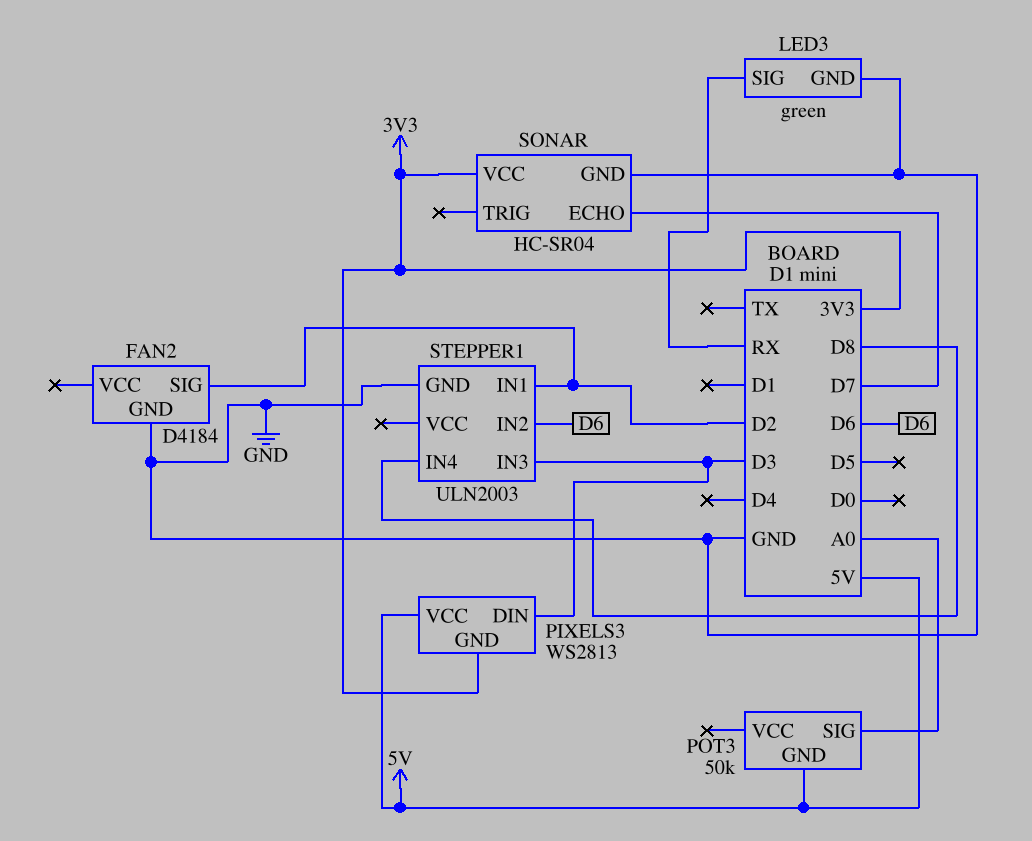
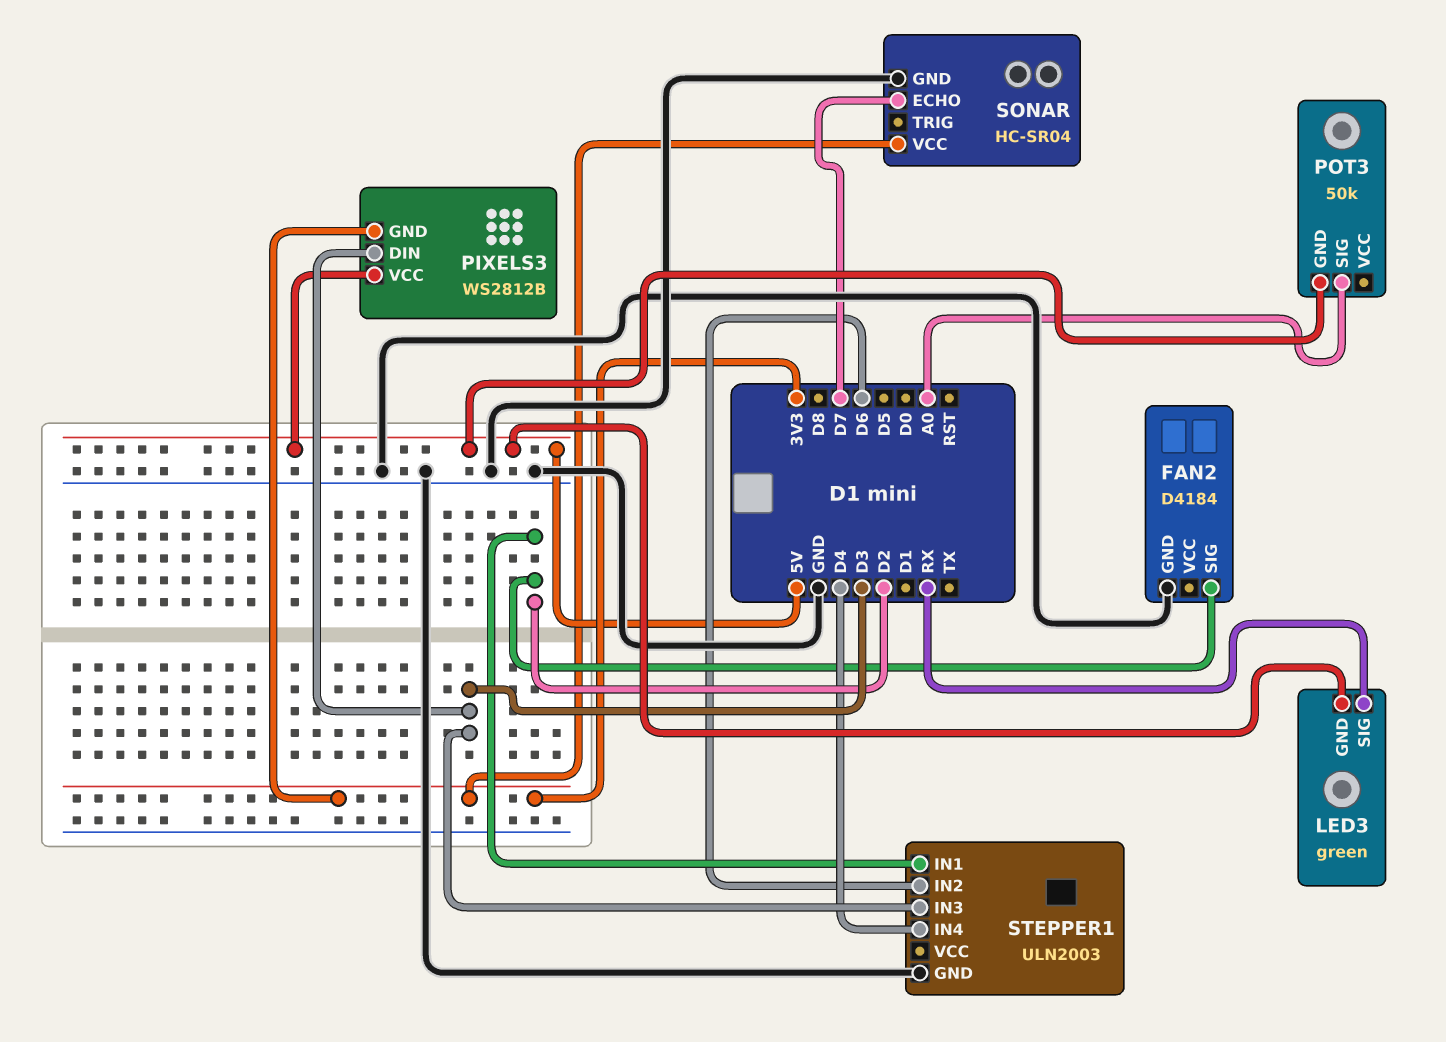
LED3 pin GND: GND -> 5V
PIXELS3: WS2813 -> WS2812B
STEPPER1 pin IN4: D8 -> D4

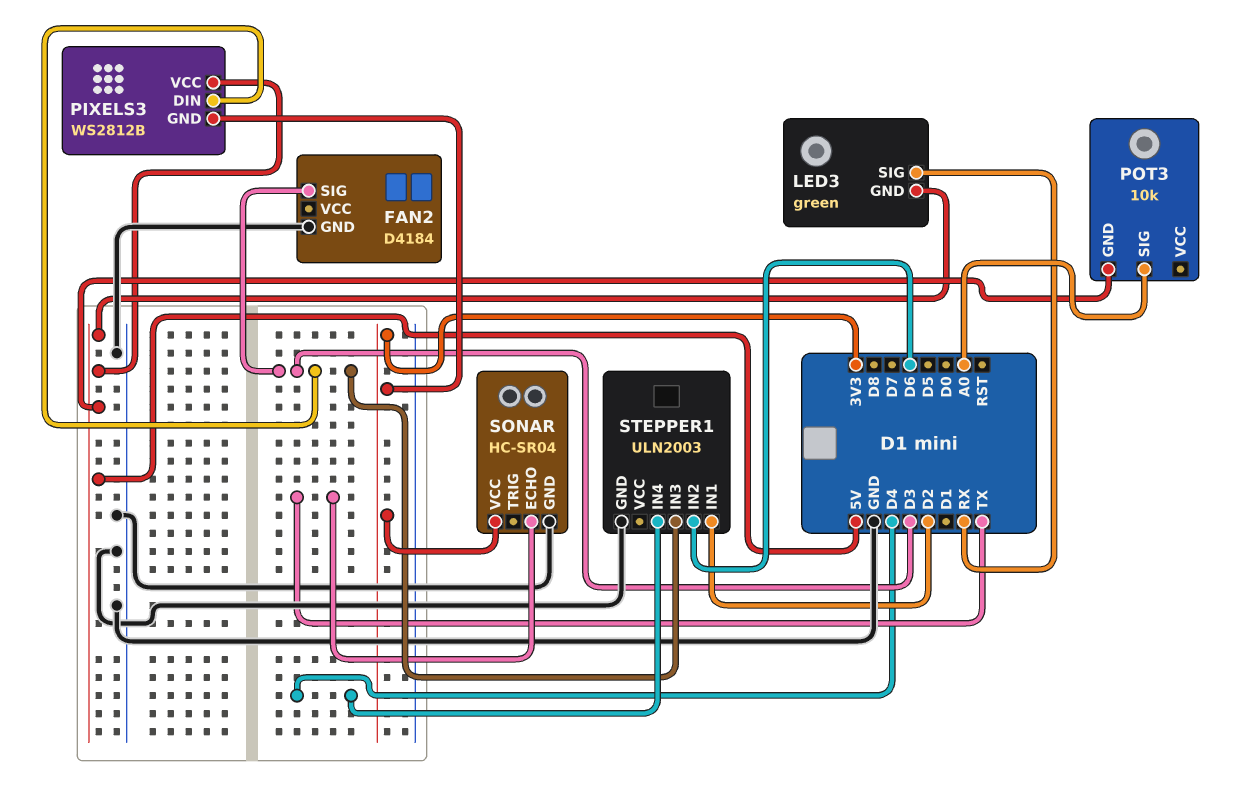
FAN2 pin SIG: D2 -> D3
POT3: 50k -> 10k
SONAR pin ECHO: D7 -> TX

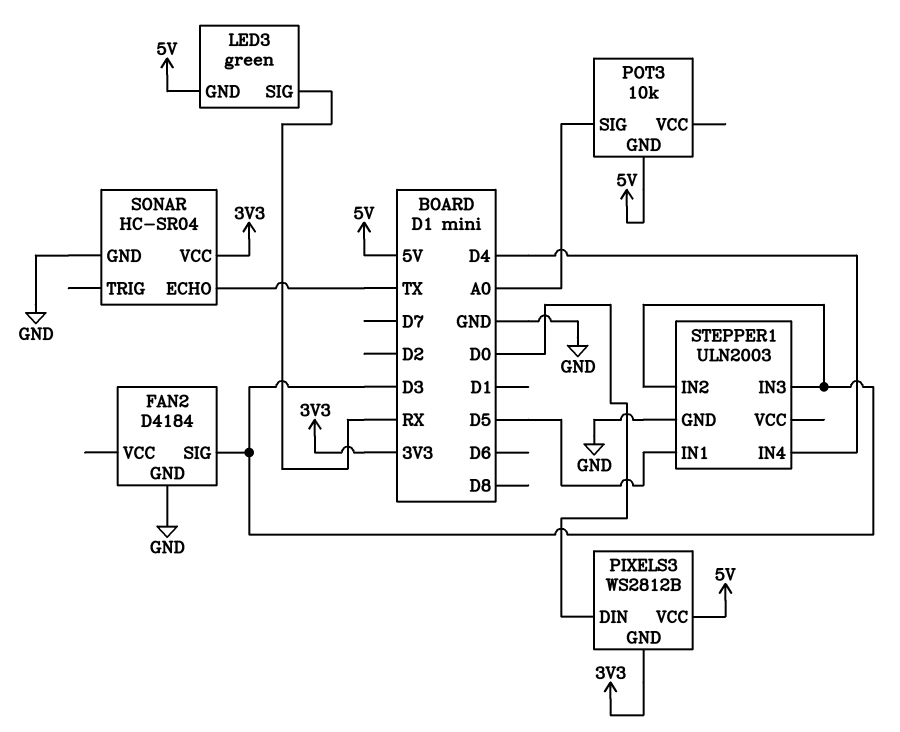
PIXELS3 pin DIN: D3 -> D0
STEPPER1 pin IN1: D2 -> D5
STEPPER1 pin IN2: D6 -> D3

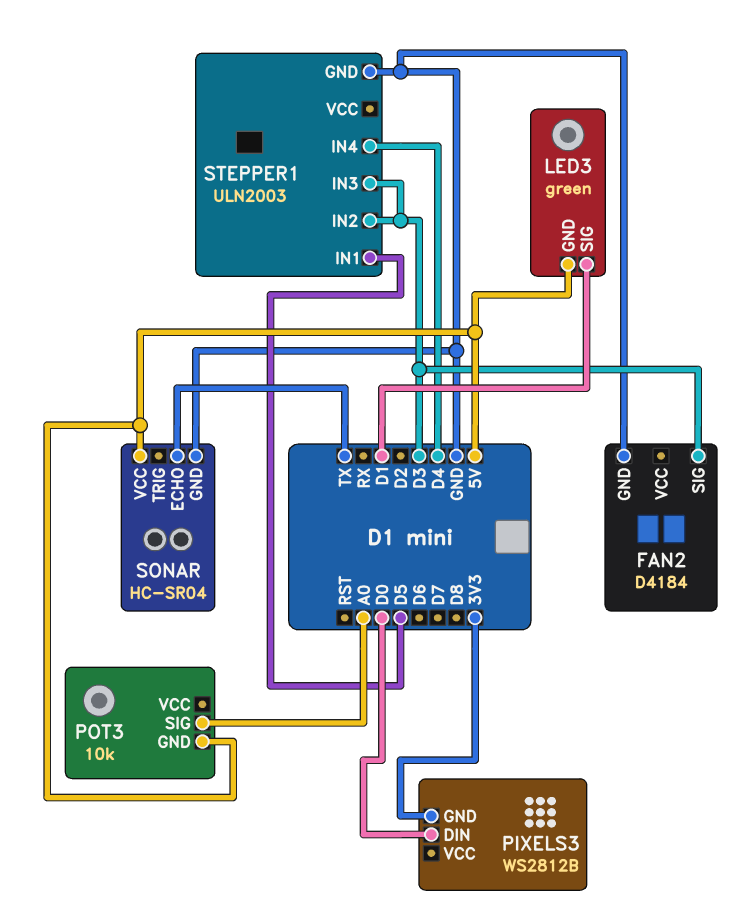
LED3 pin SIG: RX -> D1
PIXELS3 pin VCC: 5V -> none
SONAR pin VCC: 3V3 -> 5V

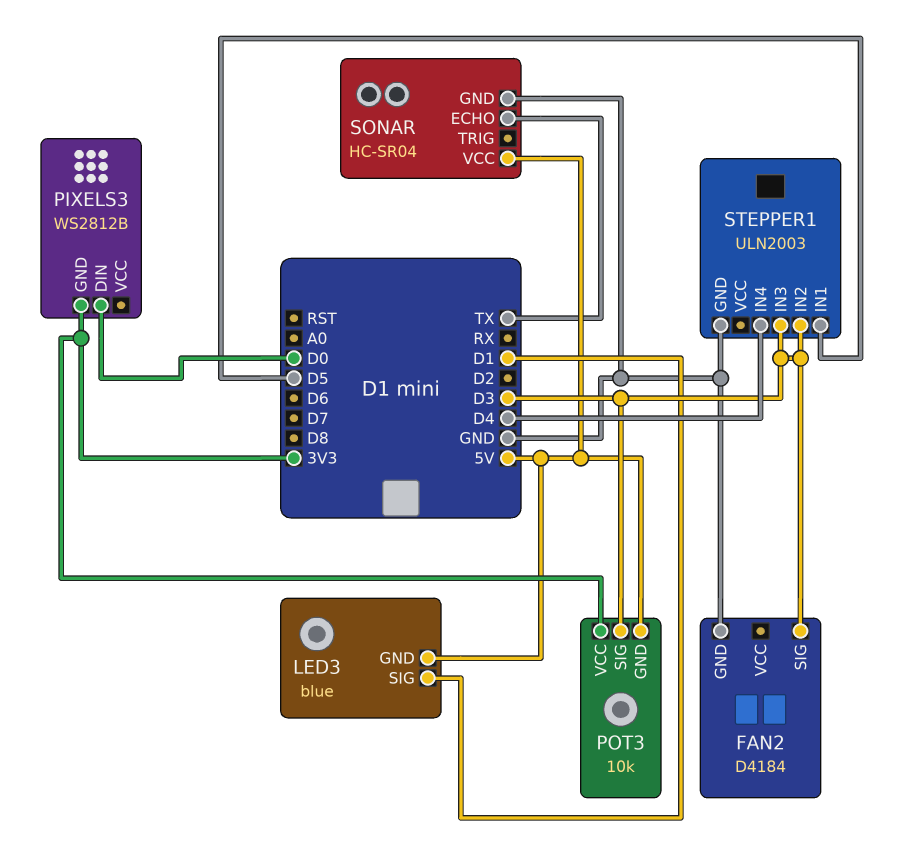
LED3: green -> blue
POT3 pin SIG: A0 -> D3
POT3 pin VCC: none -> 3V3

